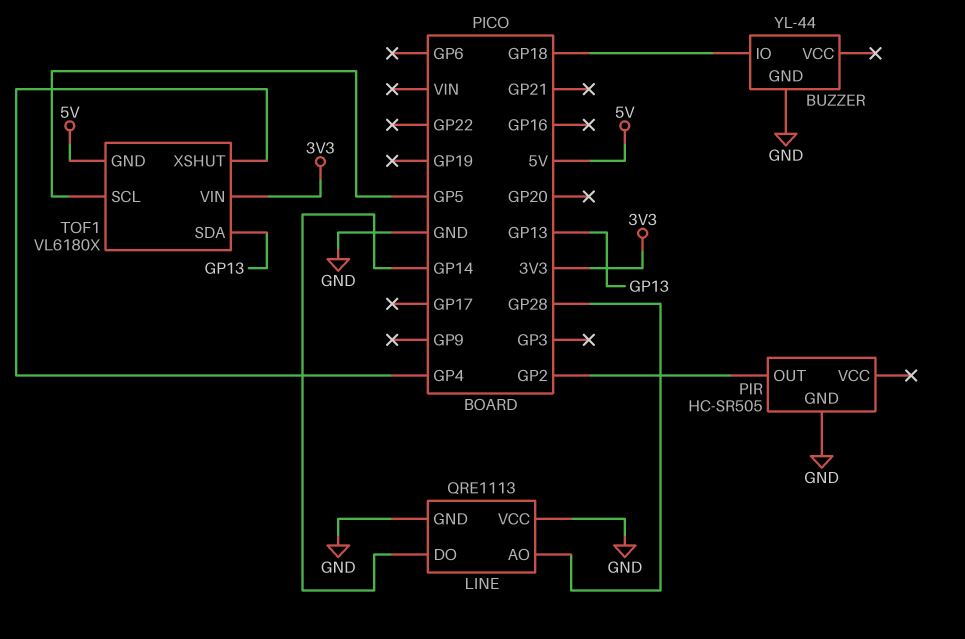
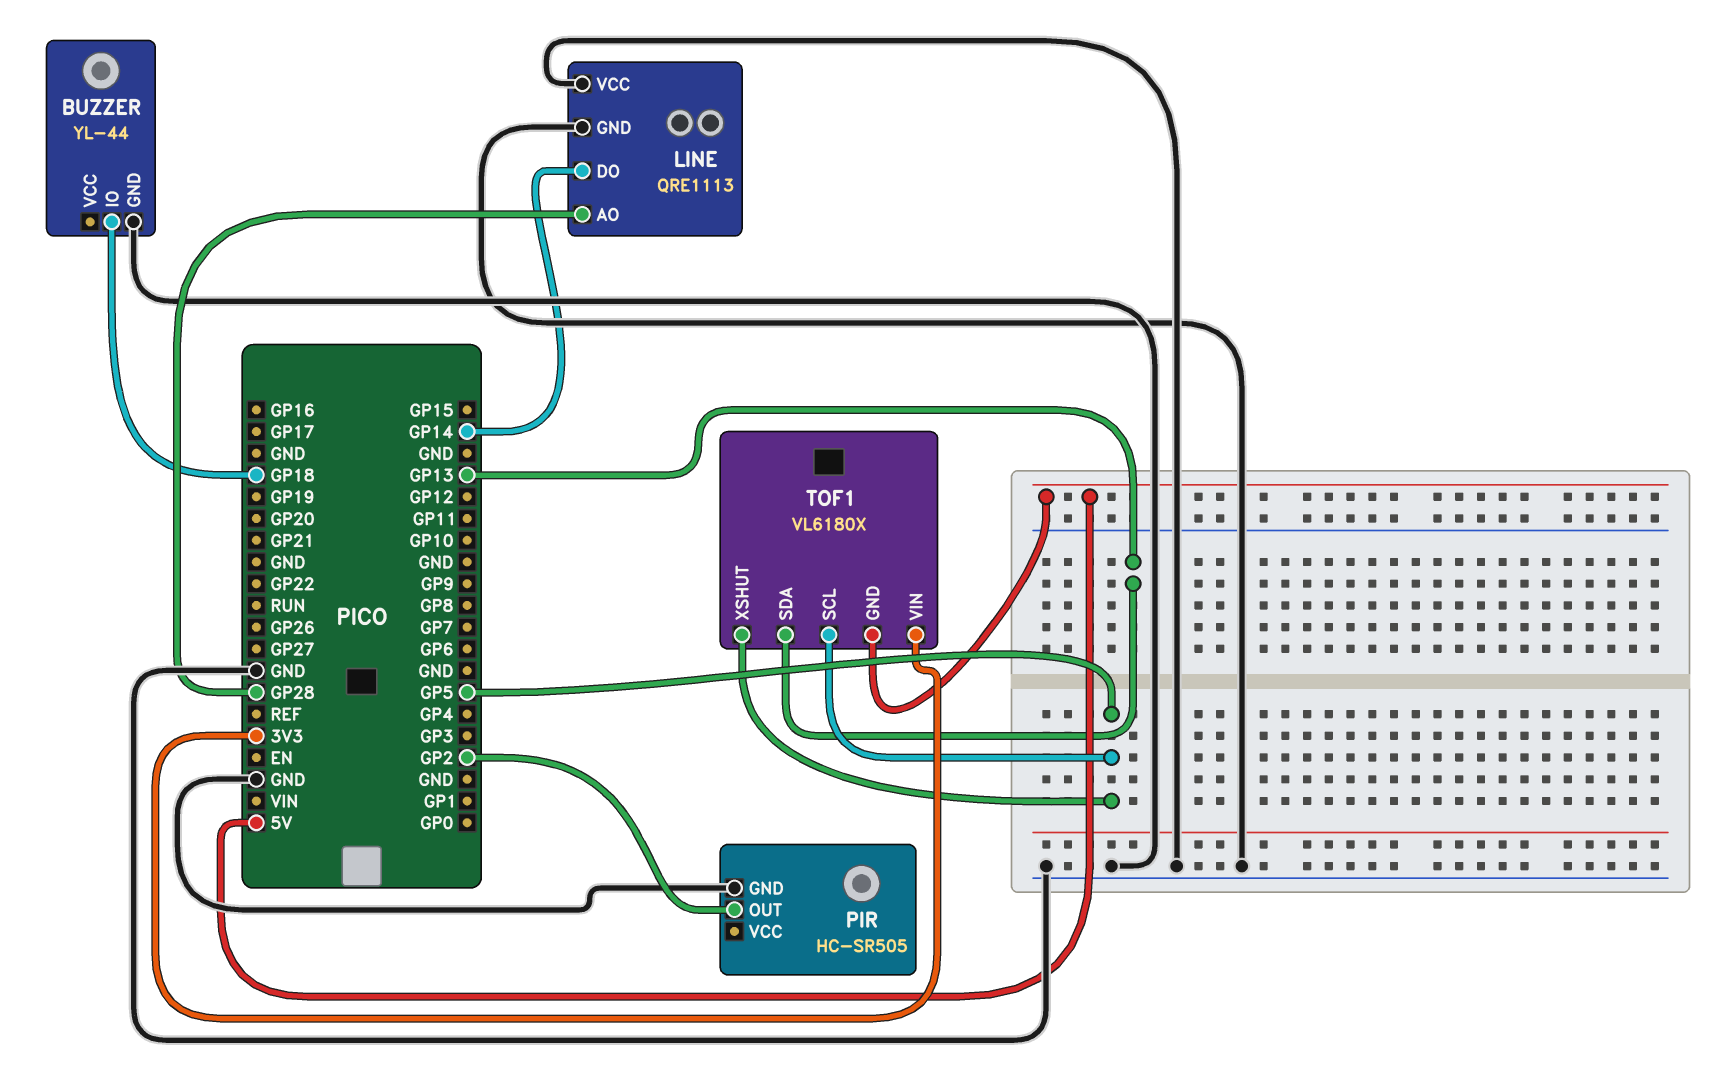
TOF1 pin XSHUT: GP4 -> GP5

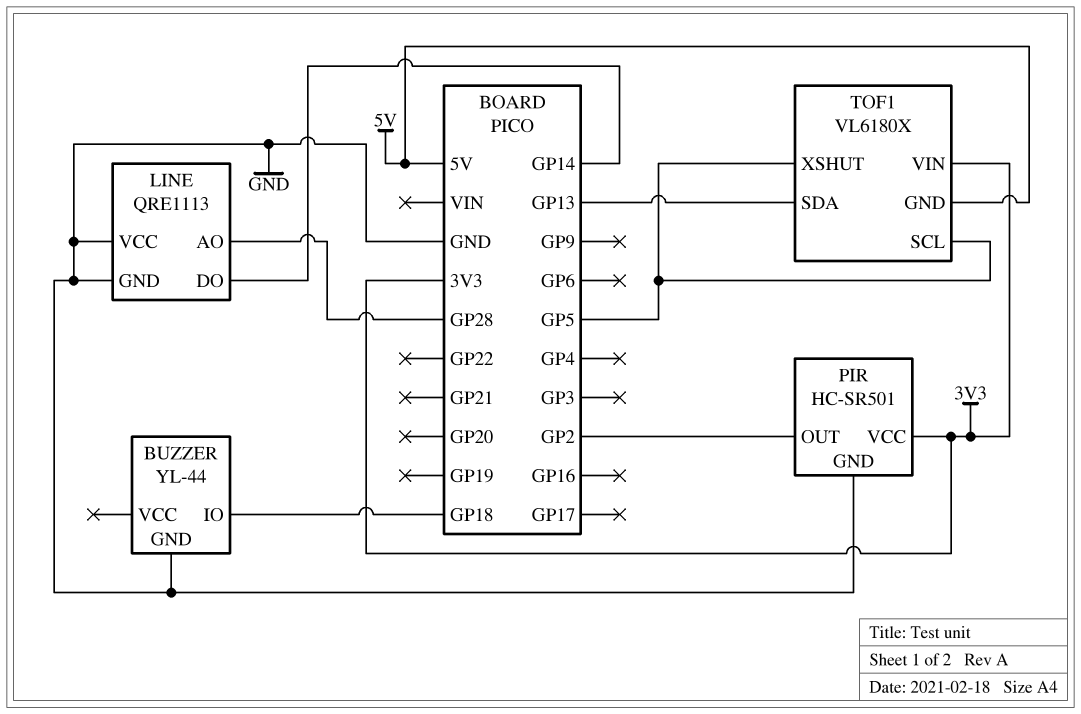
PIR: HC-SR505 -> HC-SR501
PIR pin VCC: none -> 3V3

